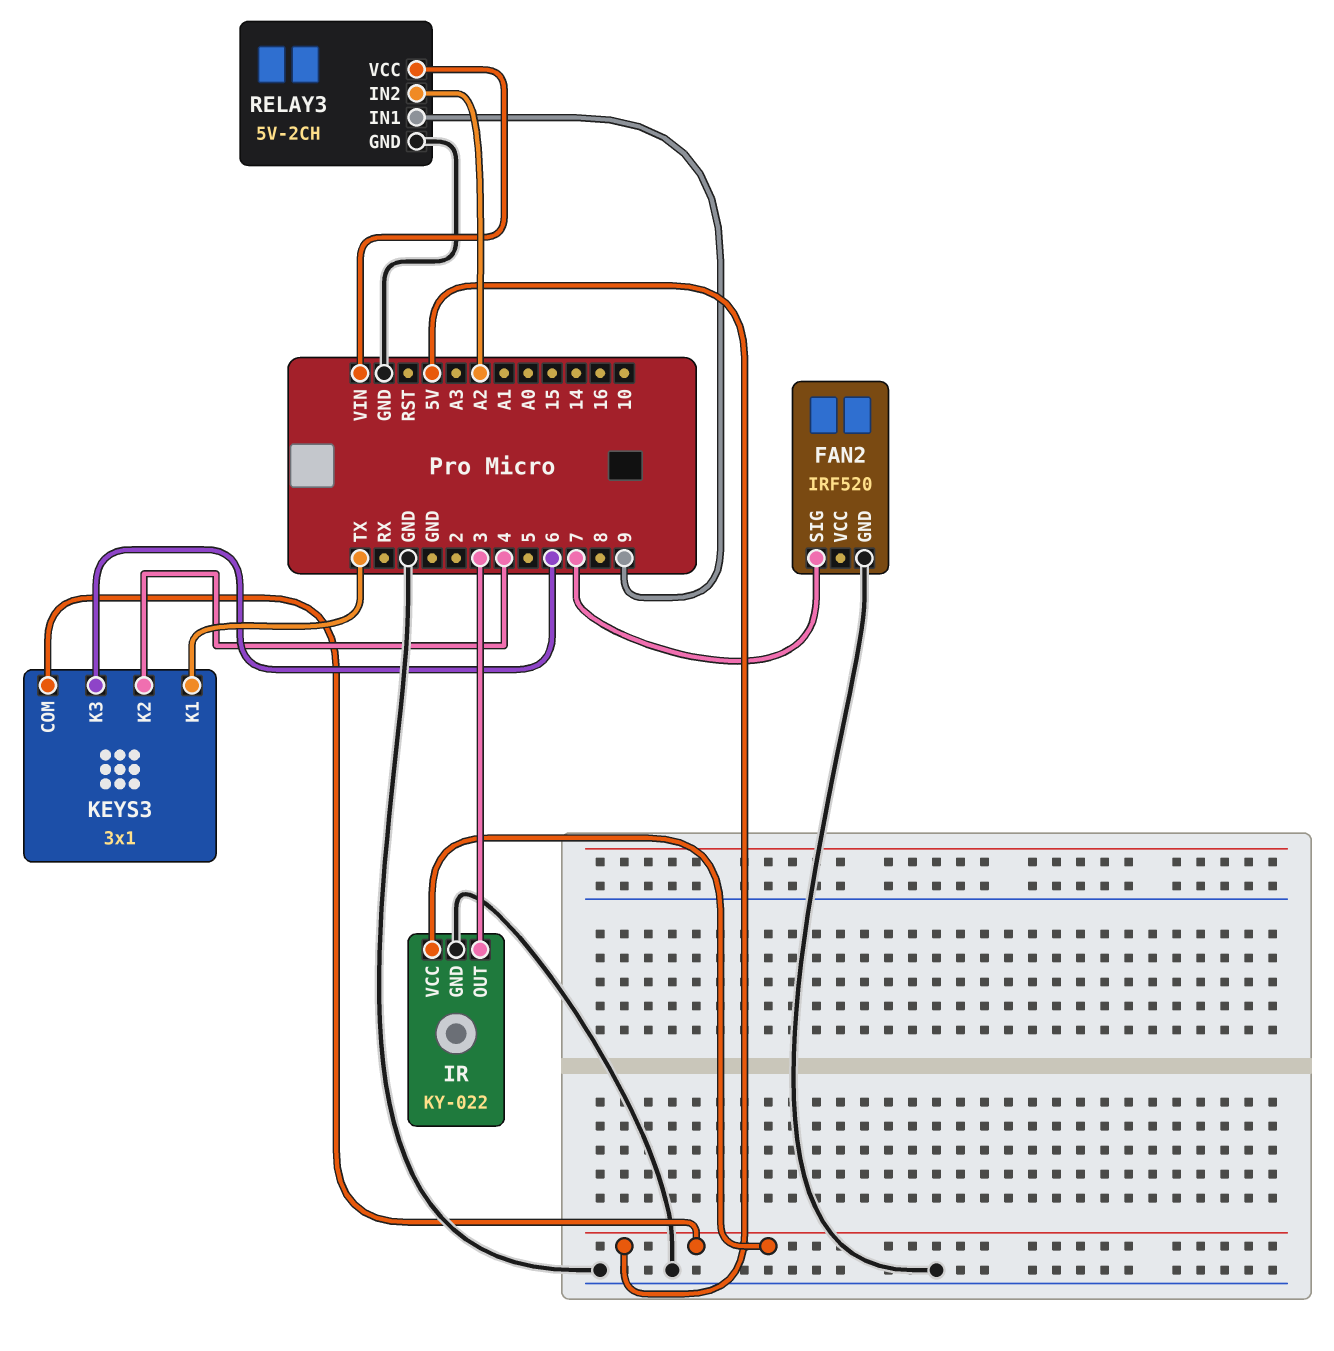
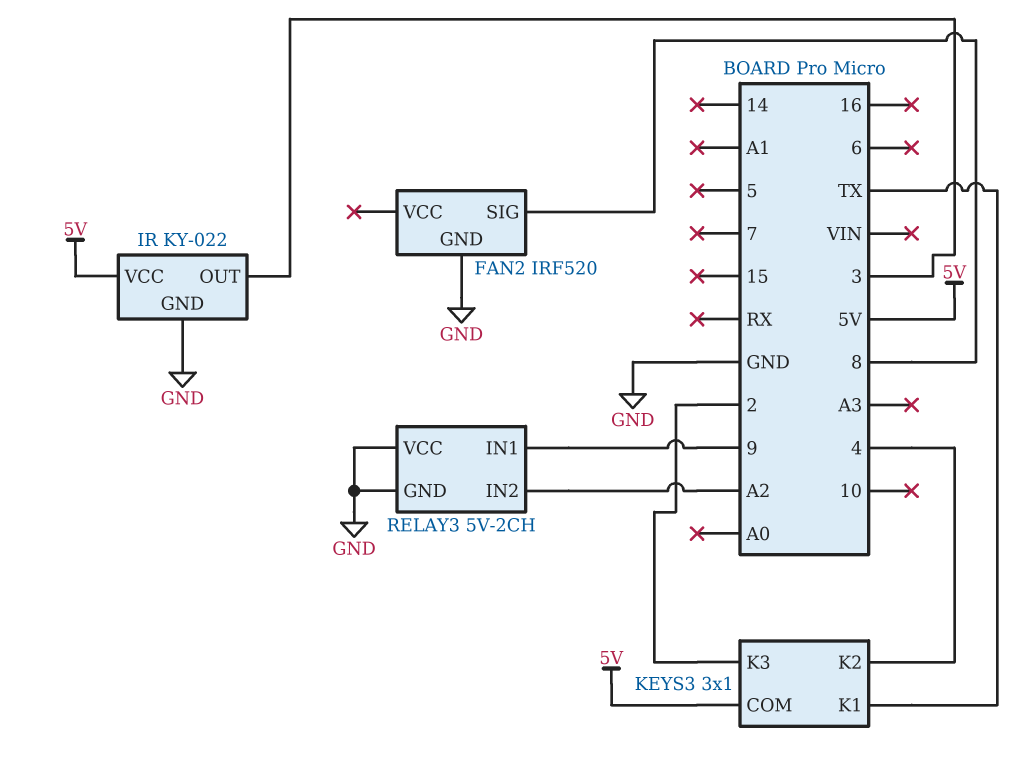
FAN2 pin SIG: 7 -> 8
KEYS3 pin K3: 6 -> 2
RELAY3 pin VCC: VIN -> GND

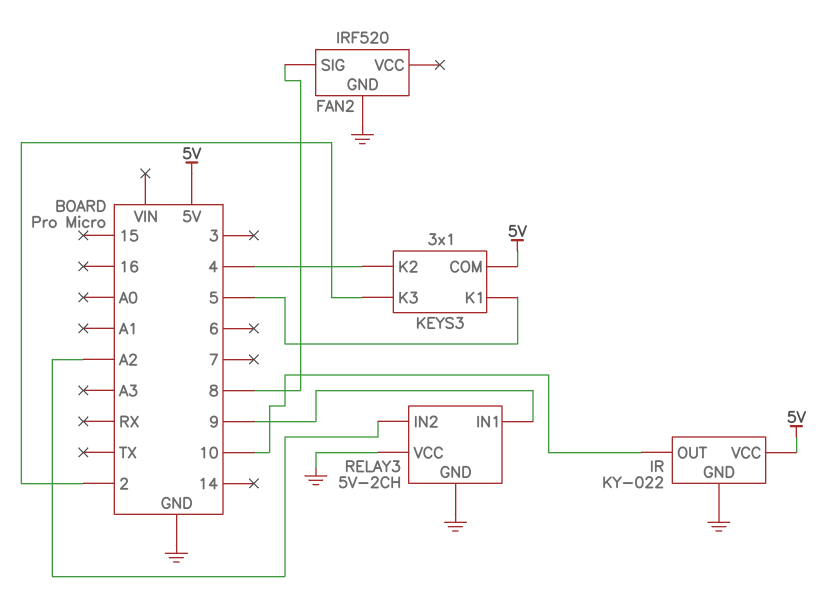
IR pin OUT: 3 -> 10
KEYS3 pin K1: TX -> 5

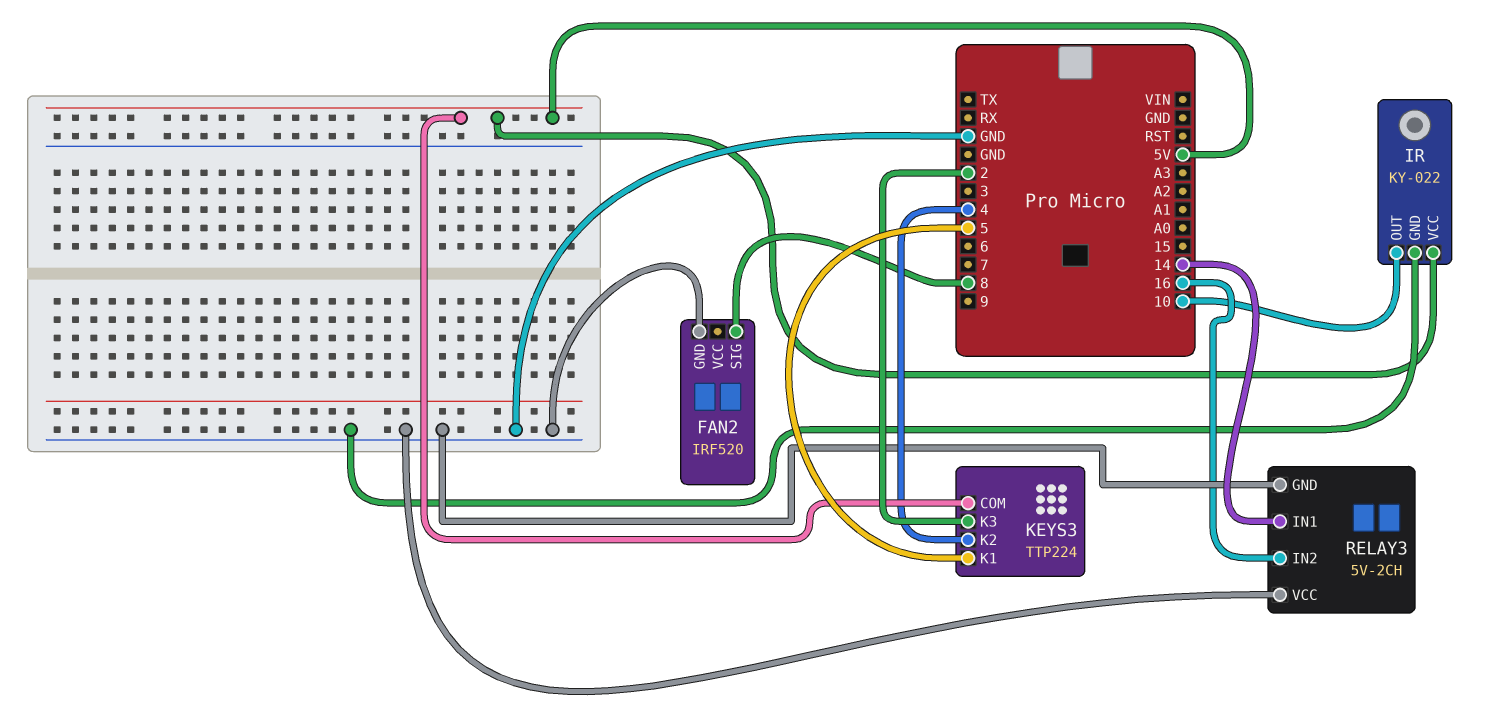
KEYS3: 3x1 -> TTP224
RELAY3 pin IN1: 9 -> 14
RELAY3 pin IN2: A2 -> 16

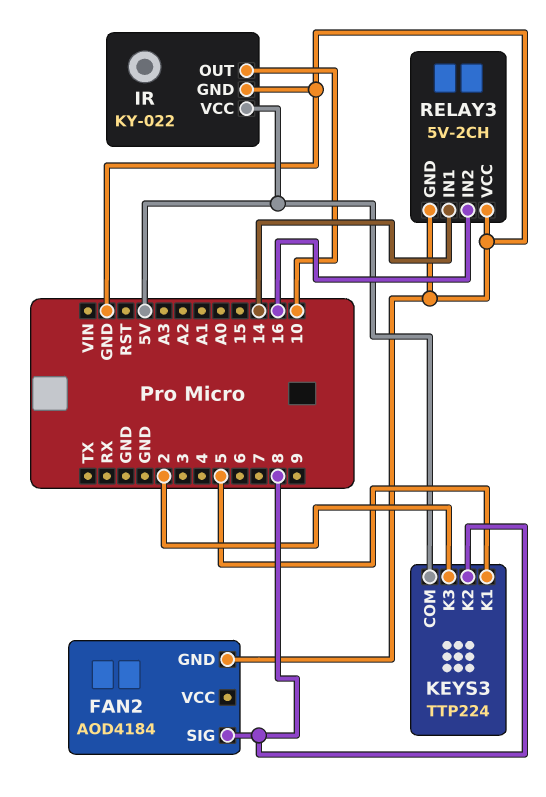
FAN2: IRF520 -> AOD4184
KEYS3 pin K2: 4 -> 8

